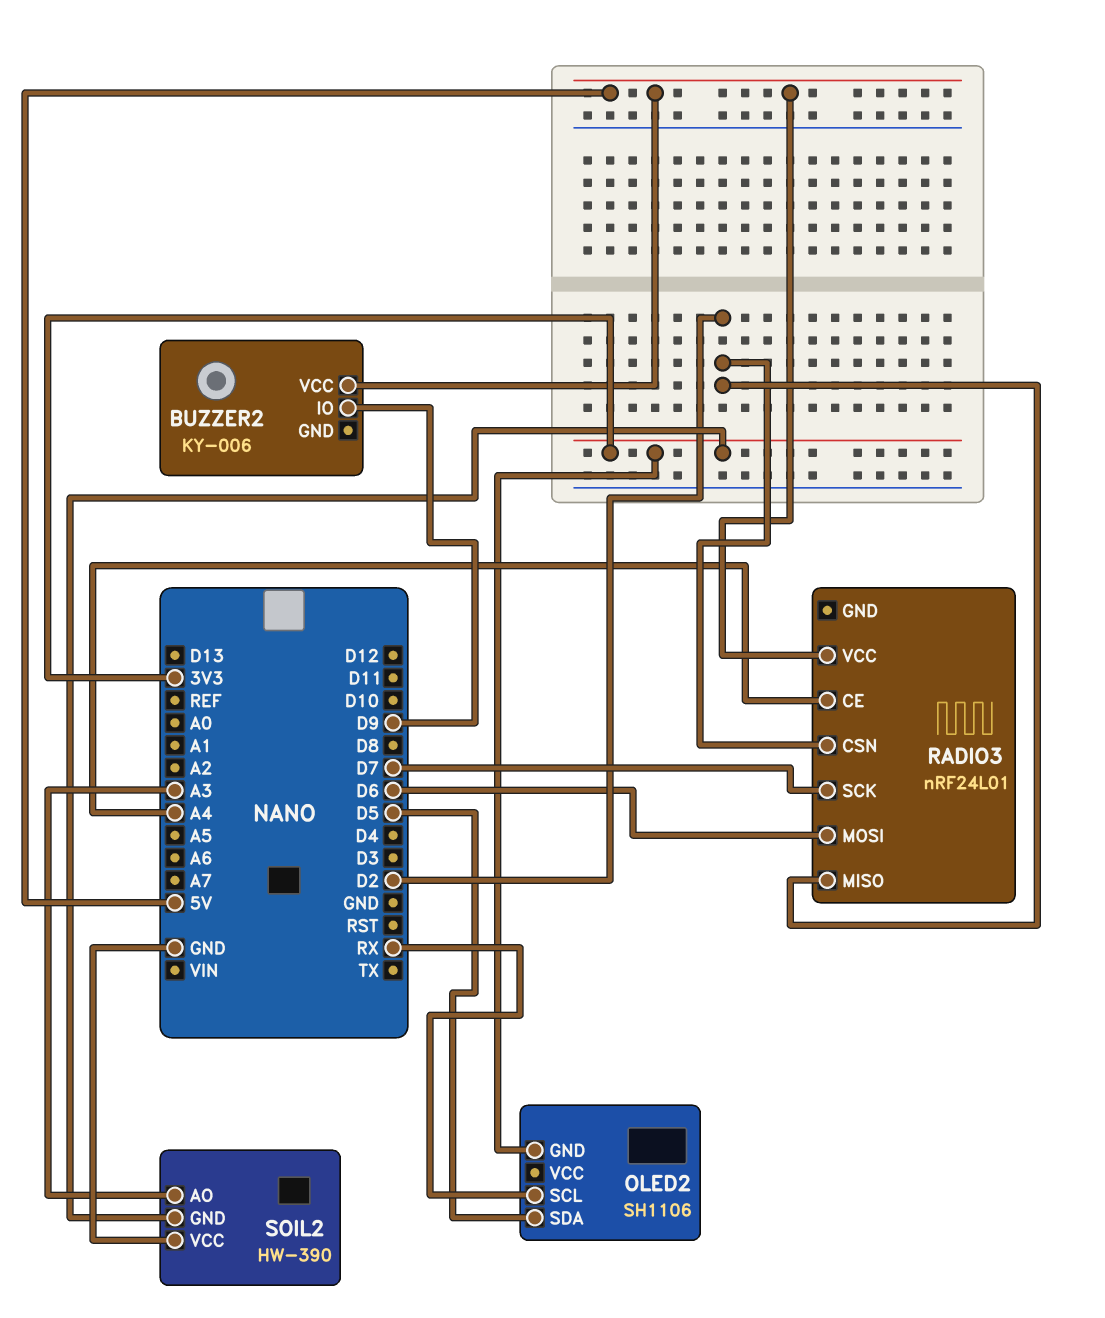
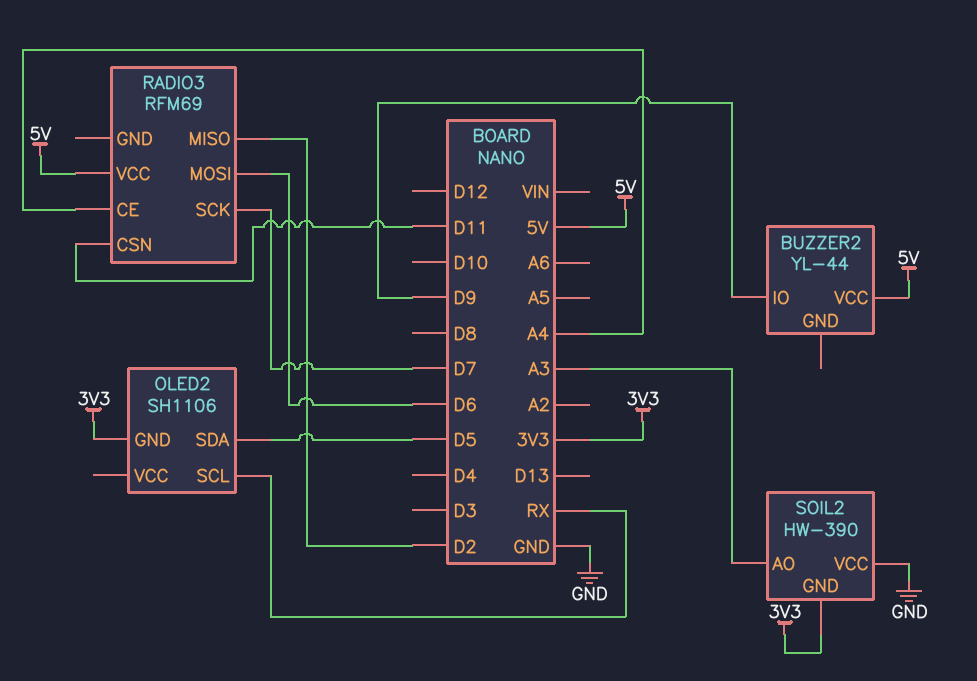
BUZZER2: KY-006 -> YL-44
RADIO3: nRF24L01 -> RFM69
RADIO3 pin CSN: D2 -> D11

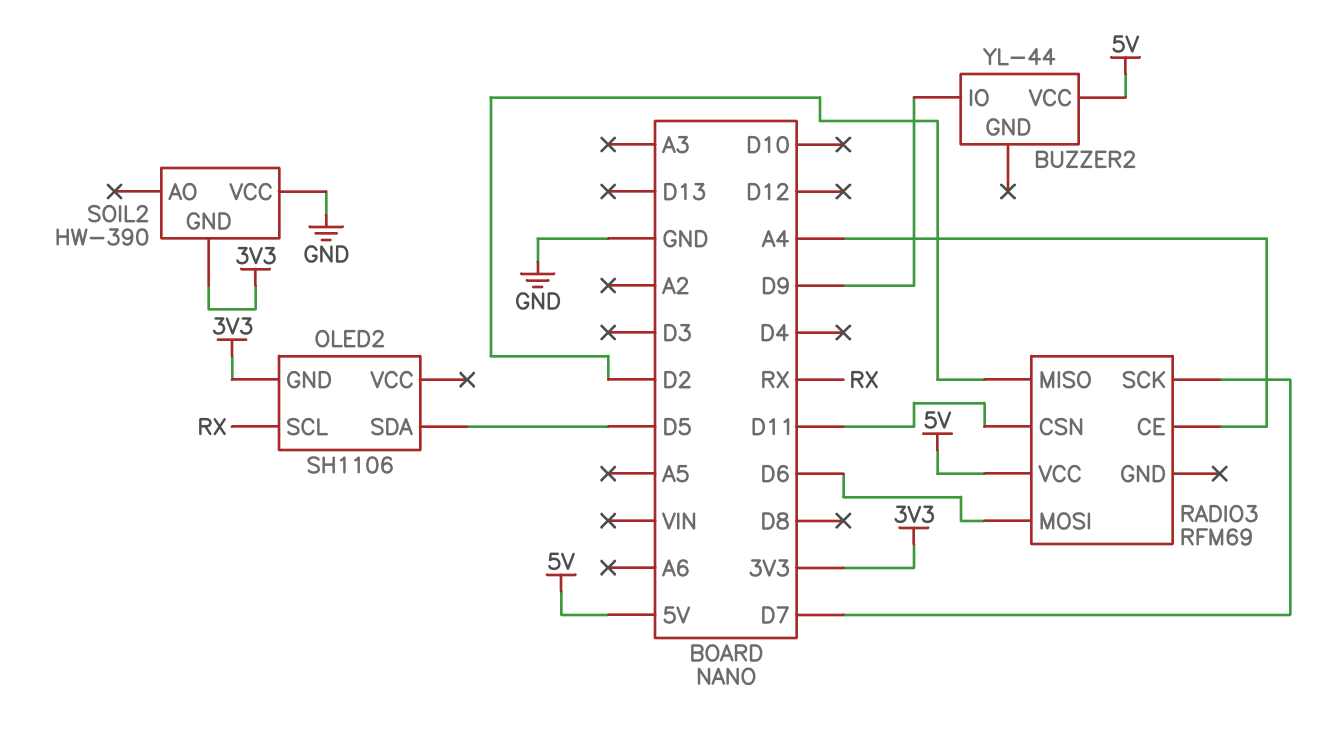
SOIL2 pin AO: A3 -> none

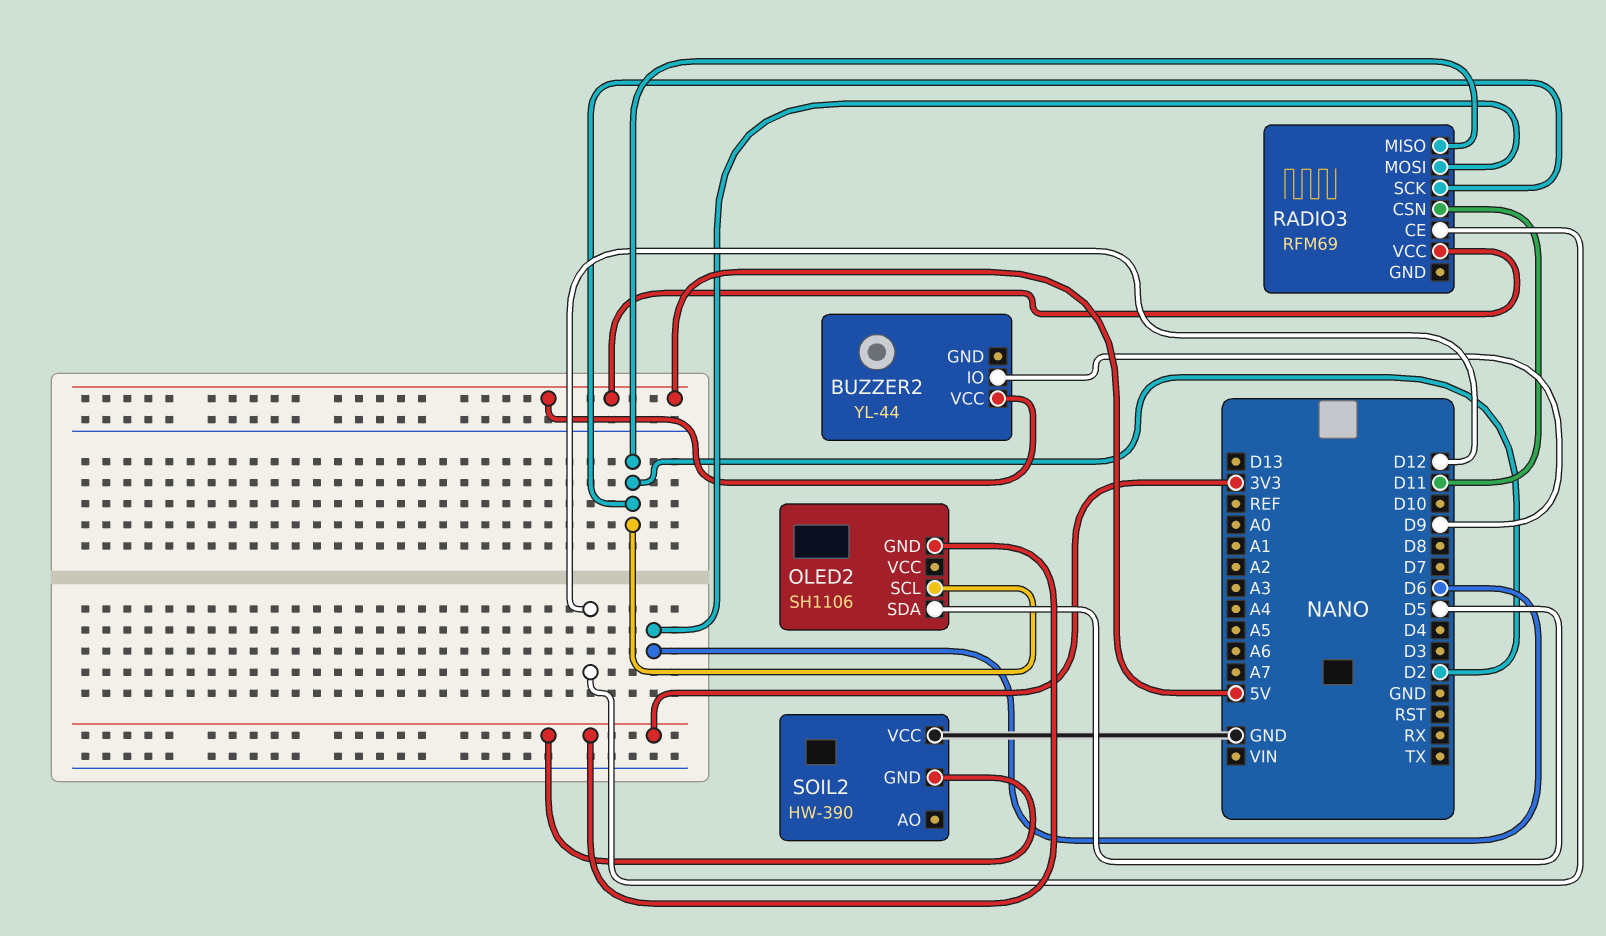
OLED2 pin SCL: RX -> D2
RADIO3 pin CE: A4 -> D12
RADIO3 pin SCK: D7 -> D2

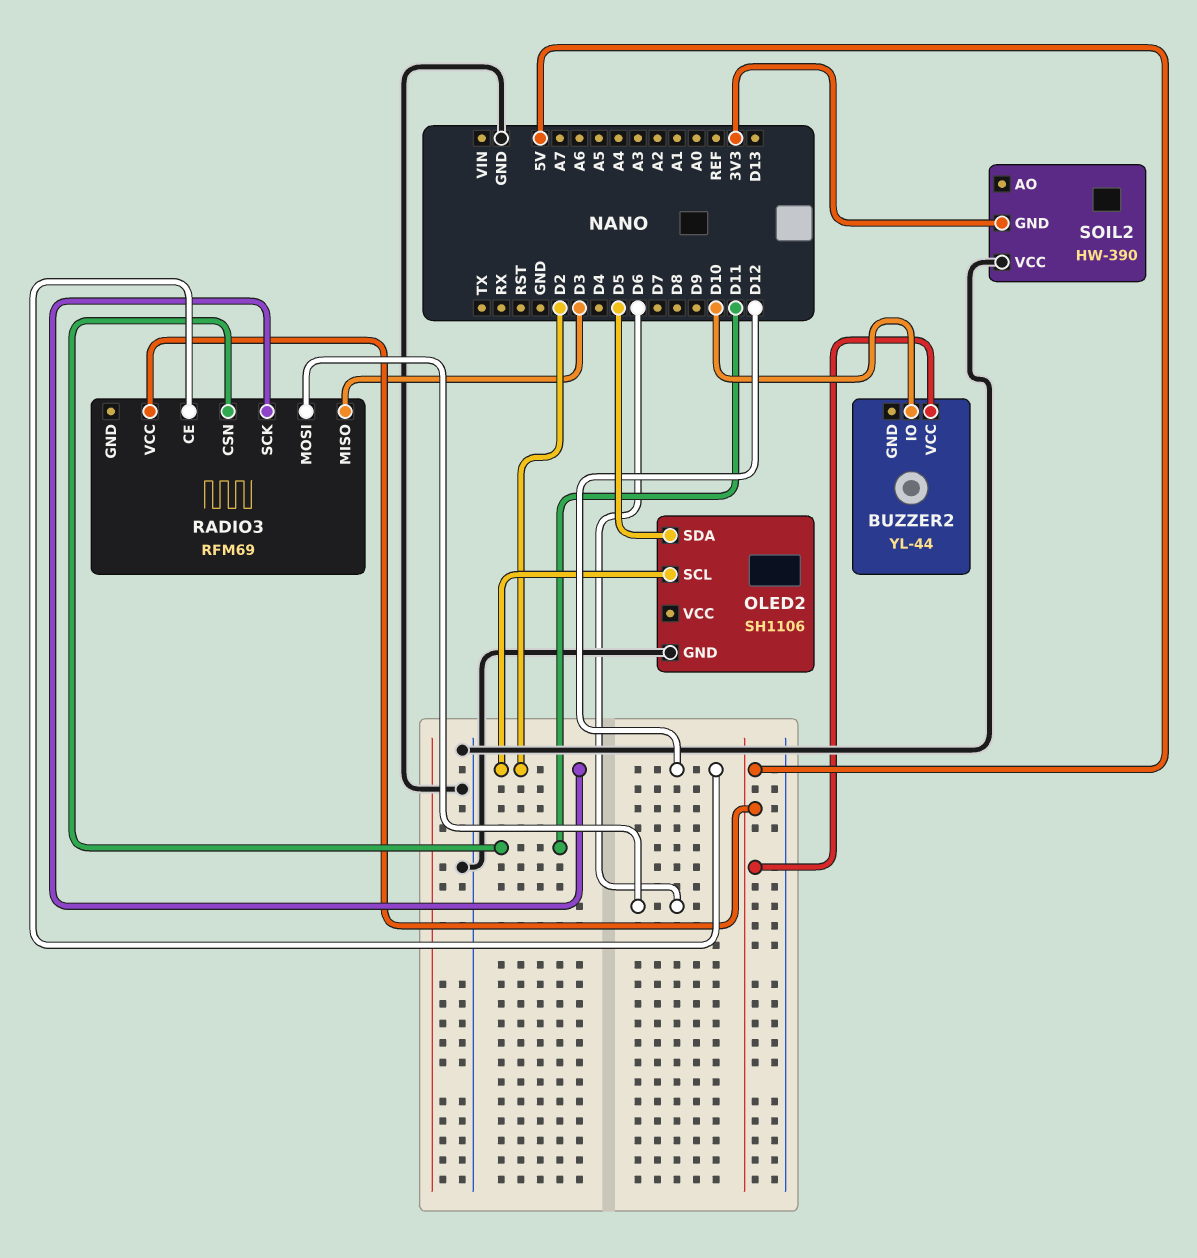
BUZZER2 pin IO: D9 -> D10
OLED2 pin GND: 3V3 -> GND
RADIO3 pin MISO: D2 -> D3

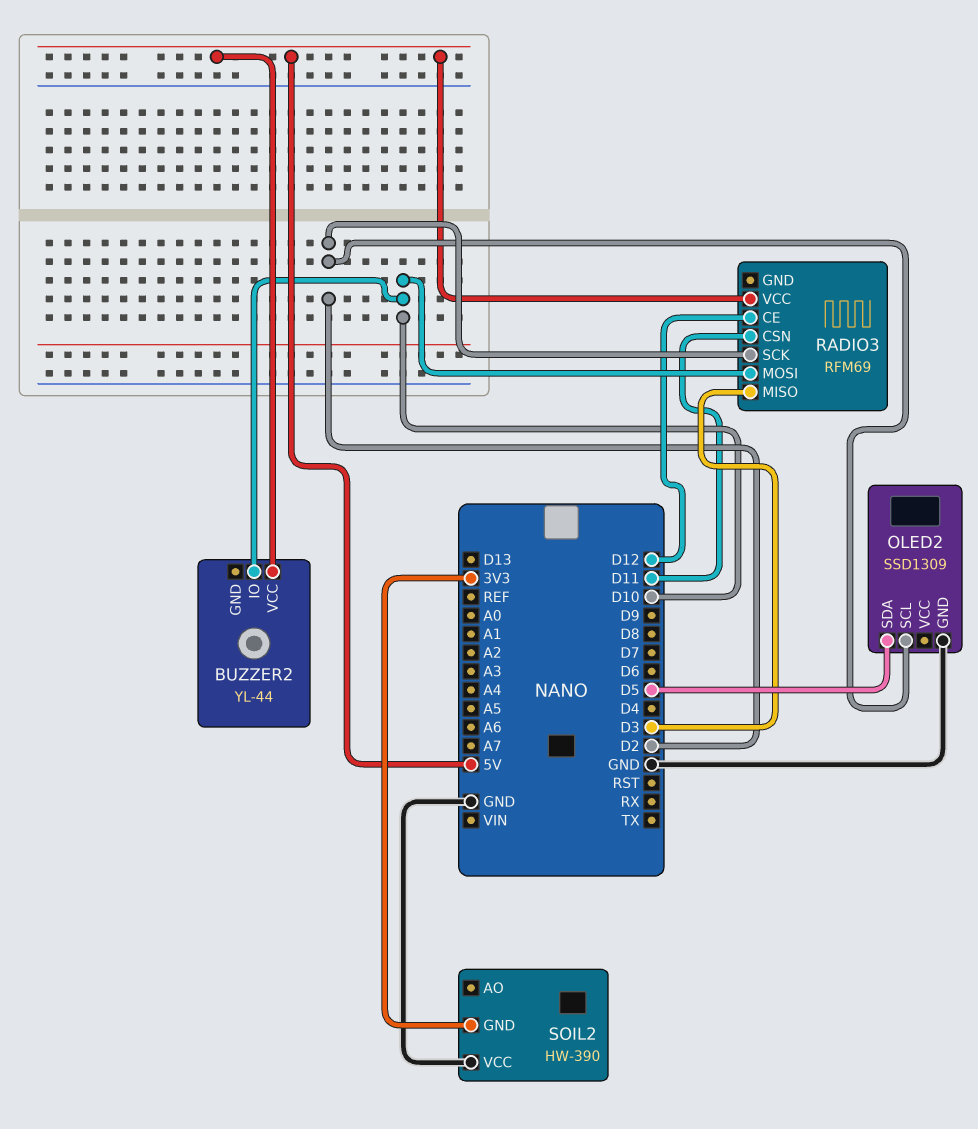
OLED2: SH1106 -> SSD1309
RADIO3 pin MOSI: D6 -> D10

